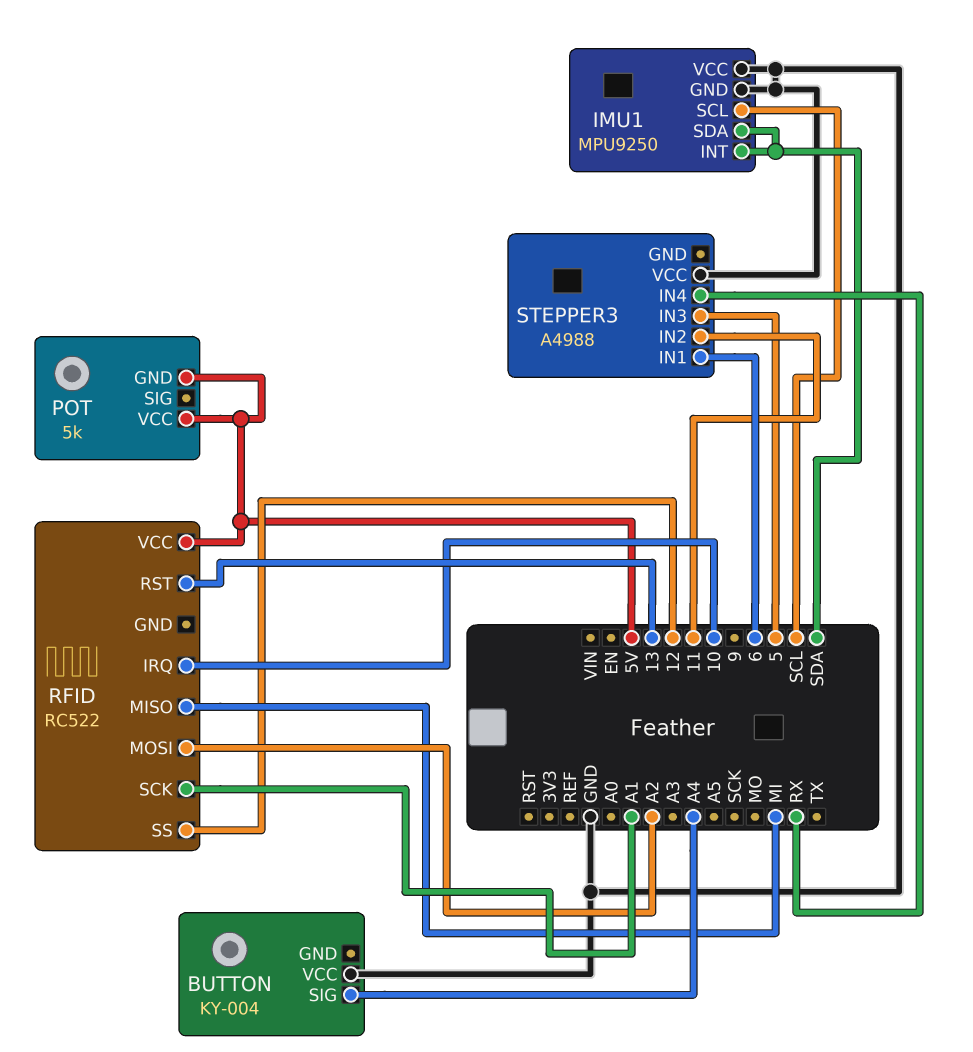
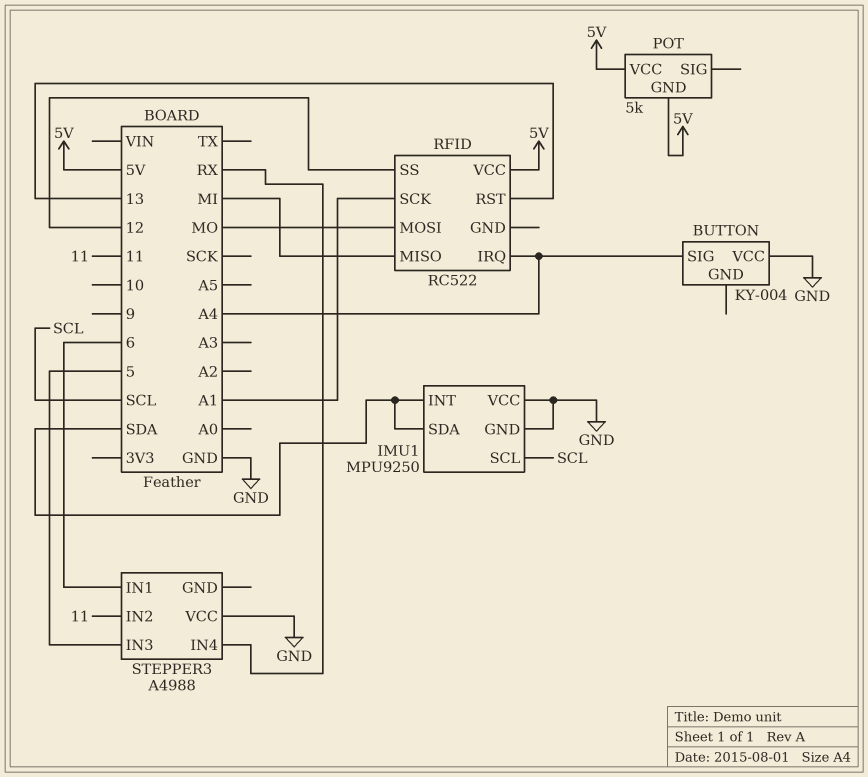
RFID pin IRQ: 10 -> A4
RFID pin MOSI: A2 -> MO

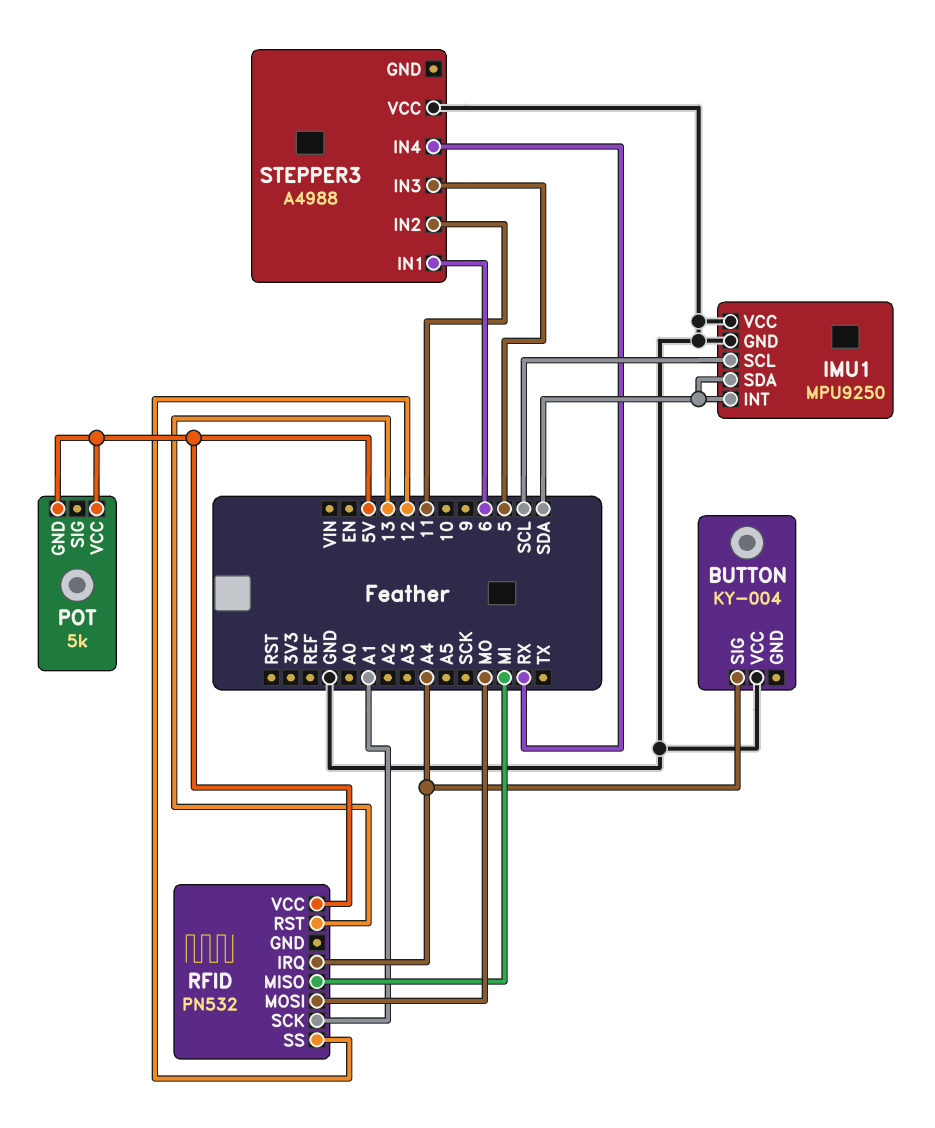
RFID: RC522 -> PN532

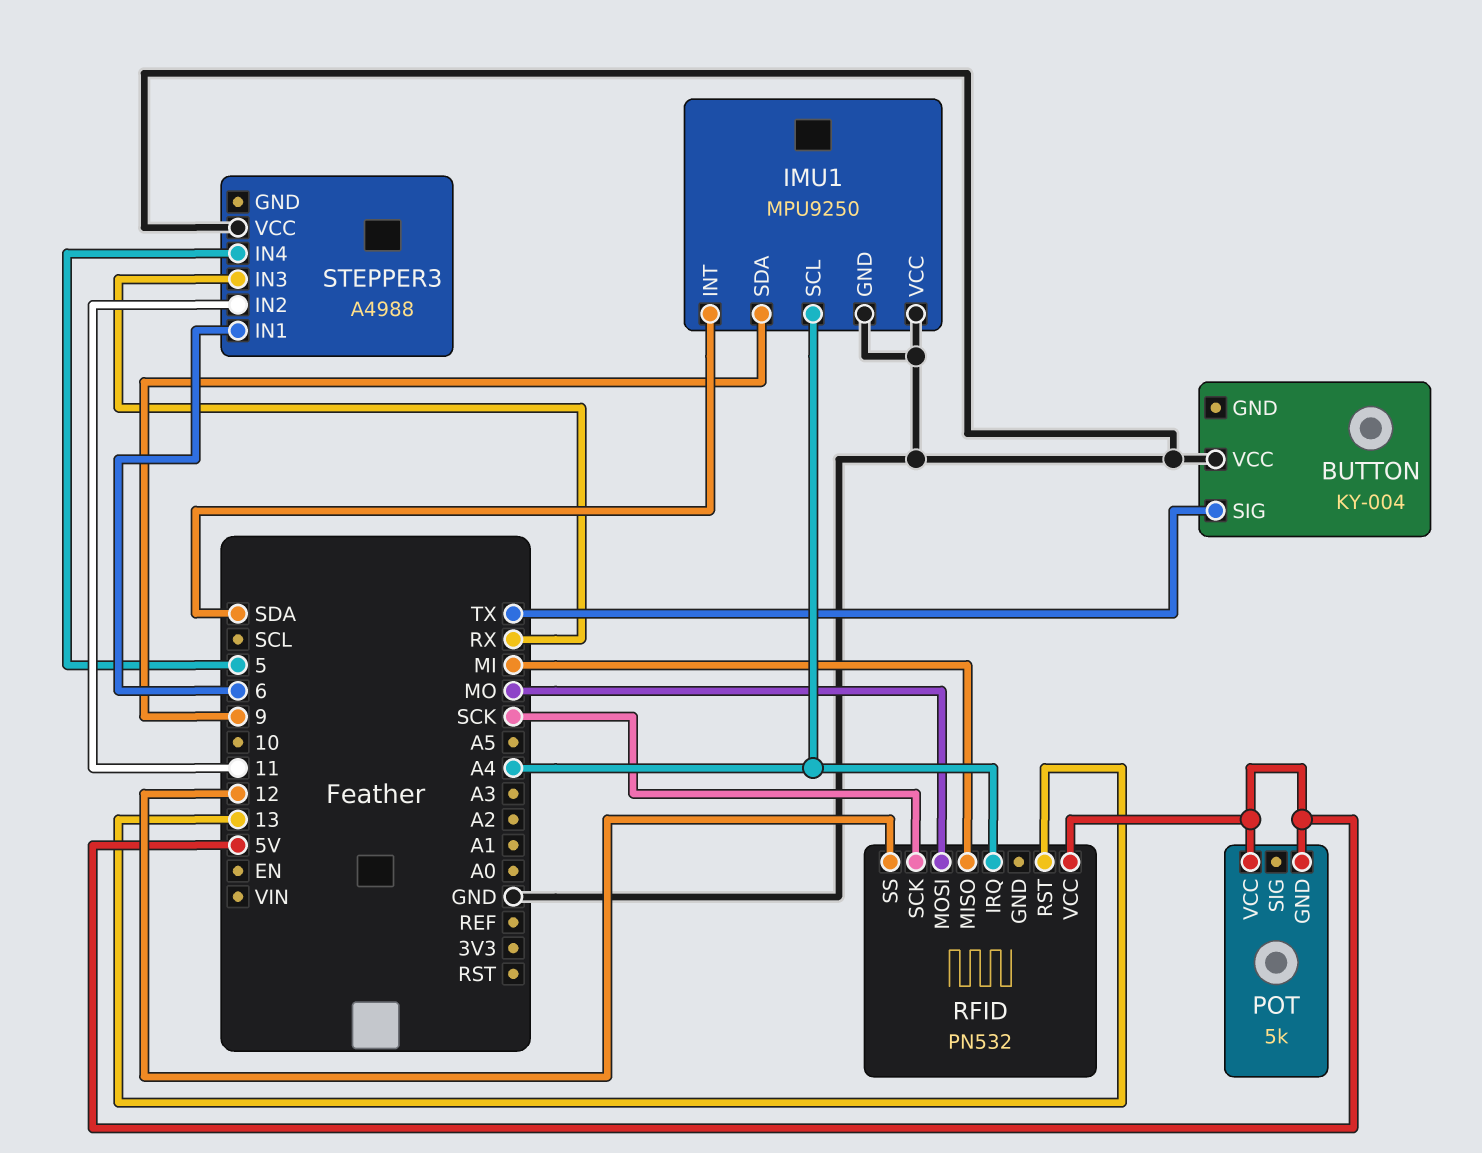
BUTTON pin SIG: A4 -> TX
IMU1 pin SCL: SCL -> A4
IMU1 pin SDA: SDA -> 9
RFID pin SCK: A1 -> SCK
STEPPER3 pin IN3: 5 -> RX
STEPPER3 pin IN4: RX -> 5

